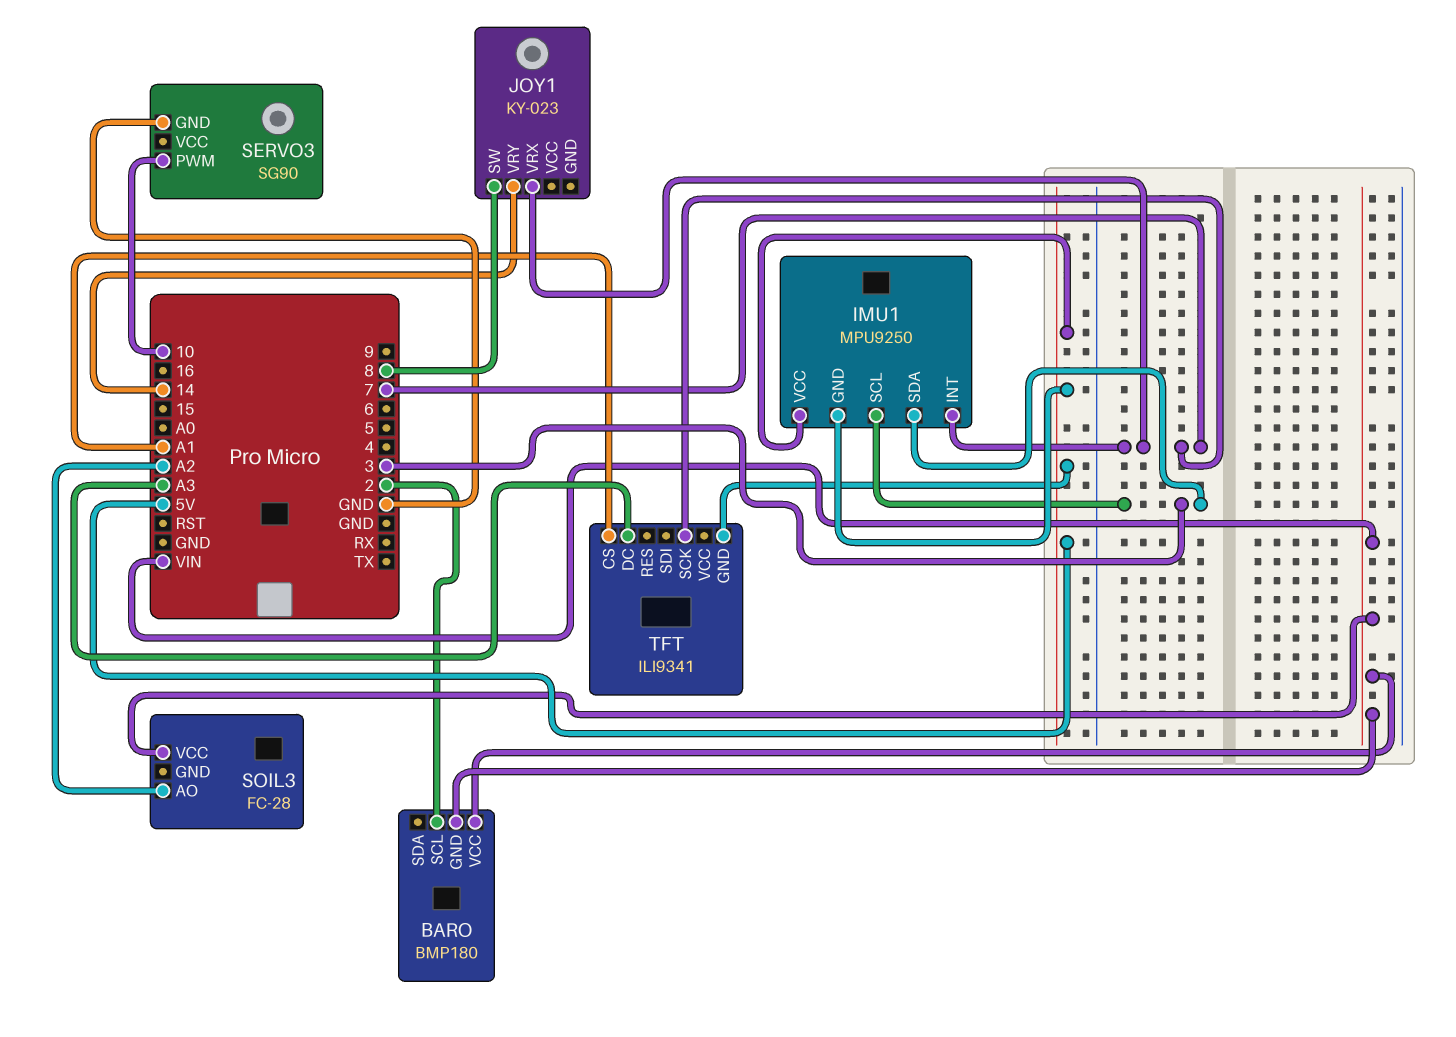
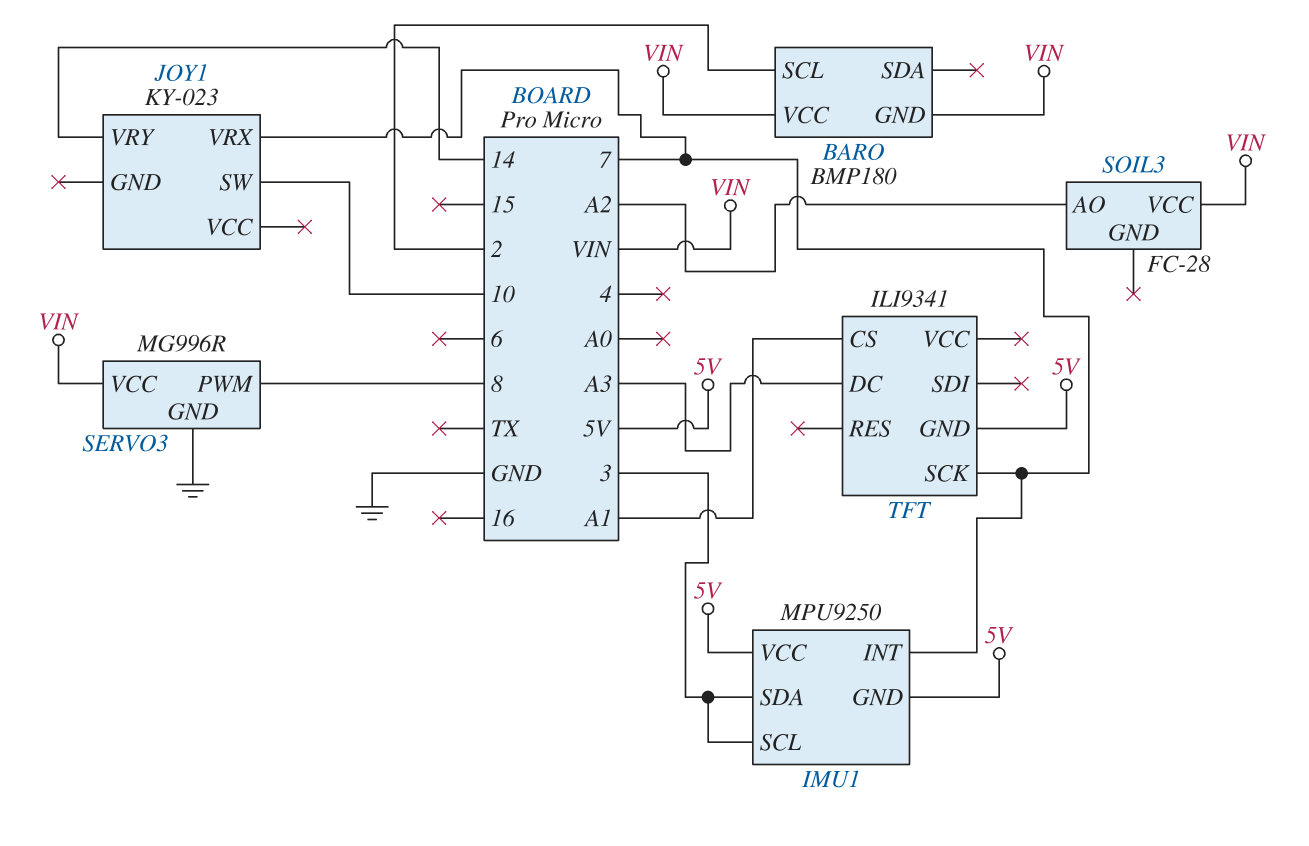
JOY1 pin SW: 8 -> 10
SERVO3: SG90 -> MG996R
SERVO3 pin PWM: 10 -> 8
SERVO3 pin VCC: none -> VIN

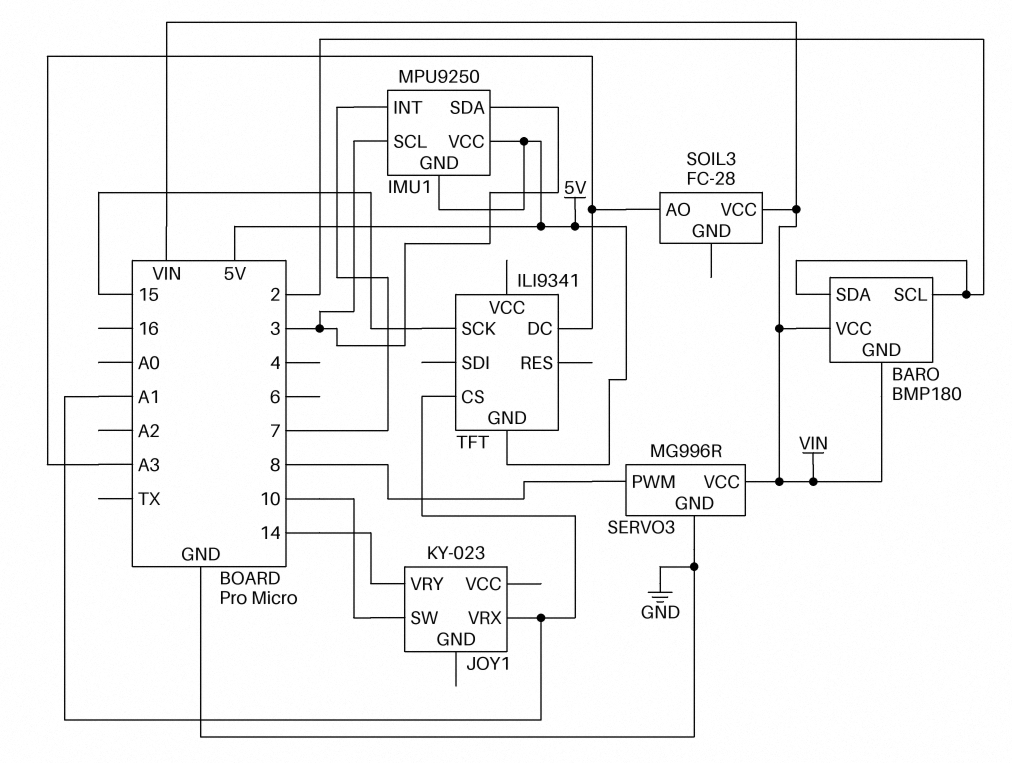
BARO pin SDA: none -> 2
JOY1 pin VRX: 7 -> A1
SOIL3 pin AO: A2 -> A3
TFT pin SCK: 7 -> 15

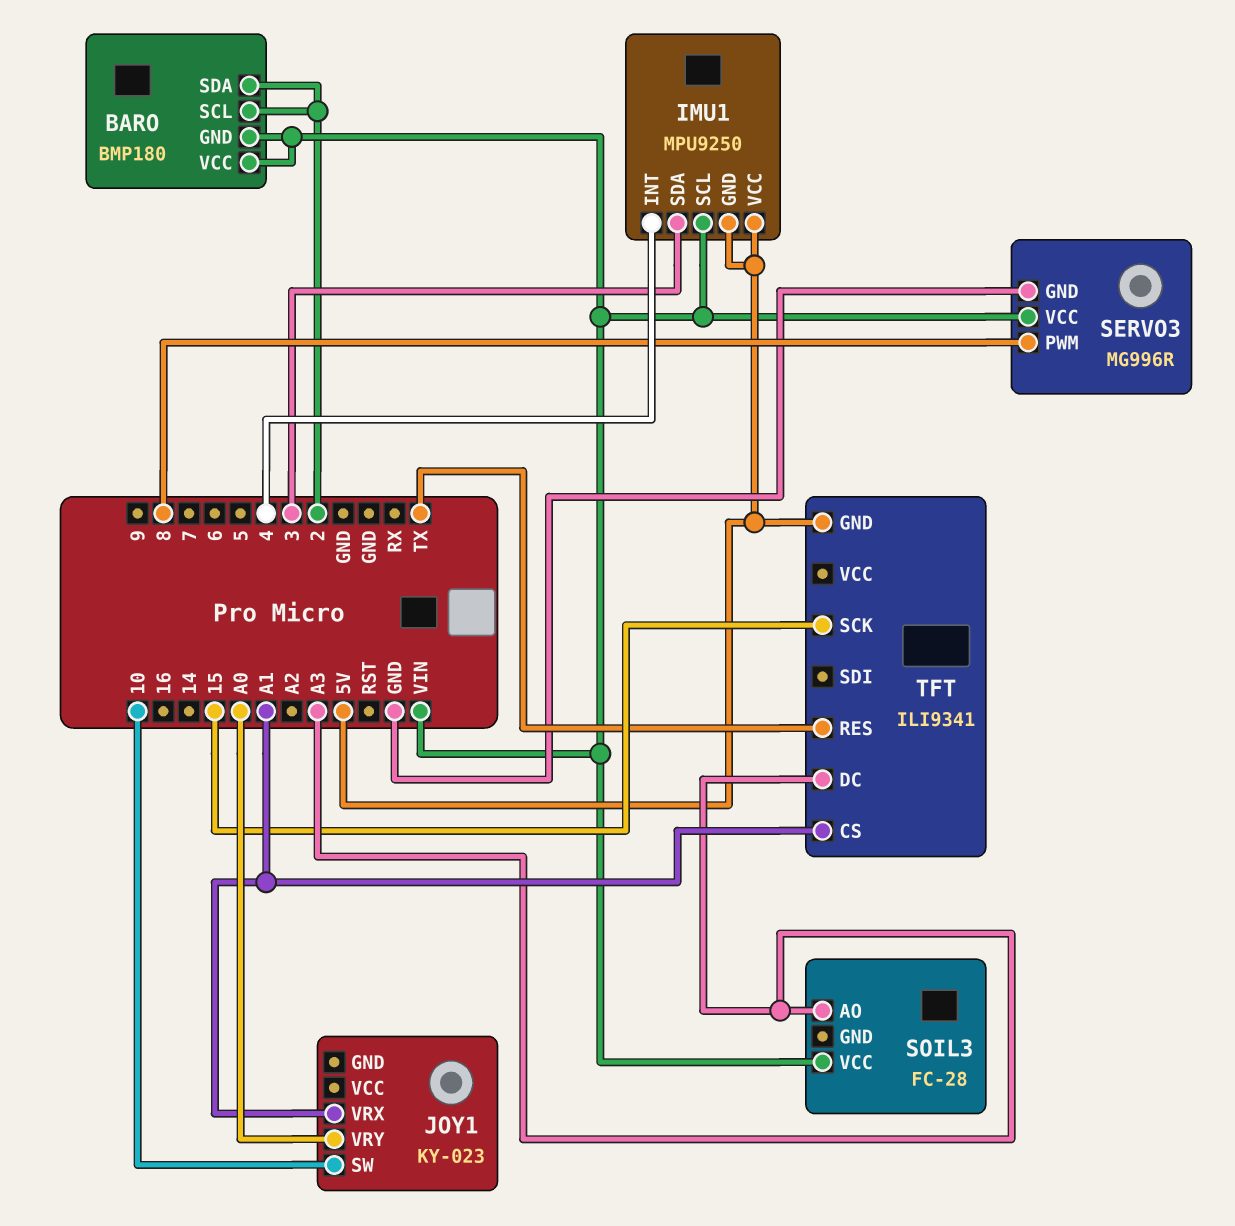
IMU1 pin INT: 7 -> 4
IMU1 pin SCL: 3 -> VIN
JOY1 pin VRY: 14 -> A0
TFT pin RES: none -> TX

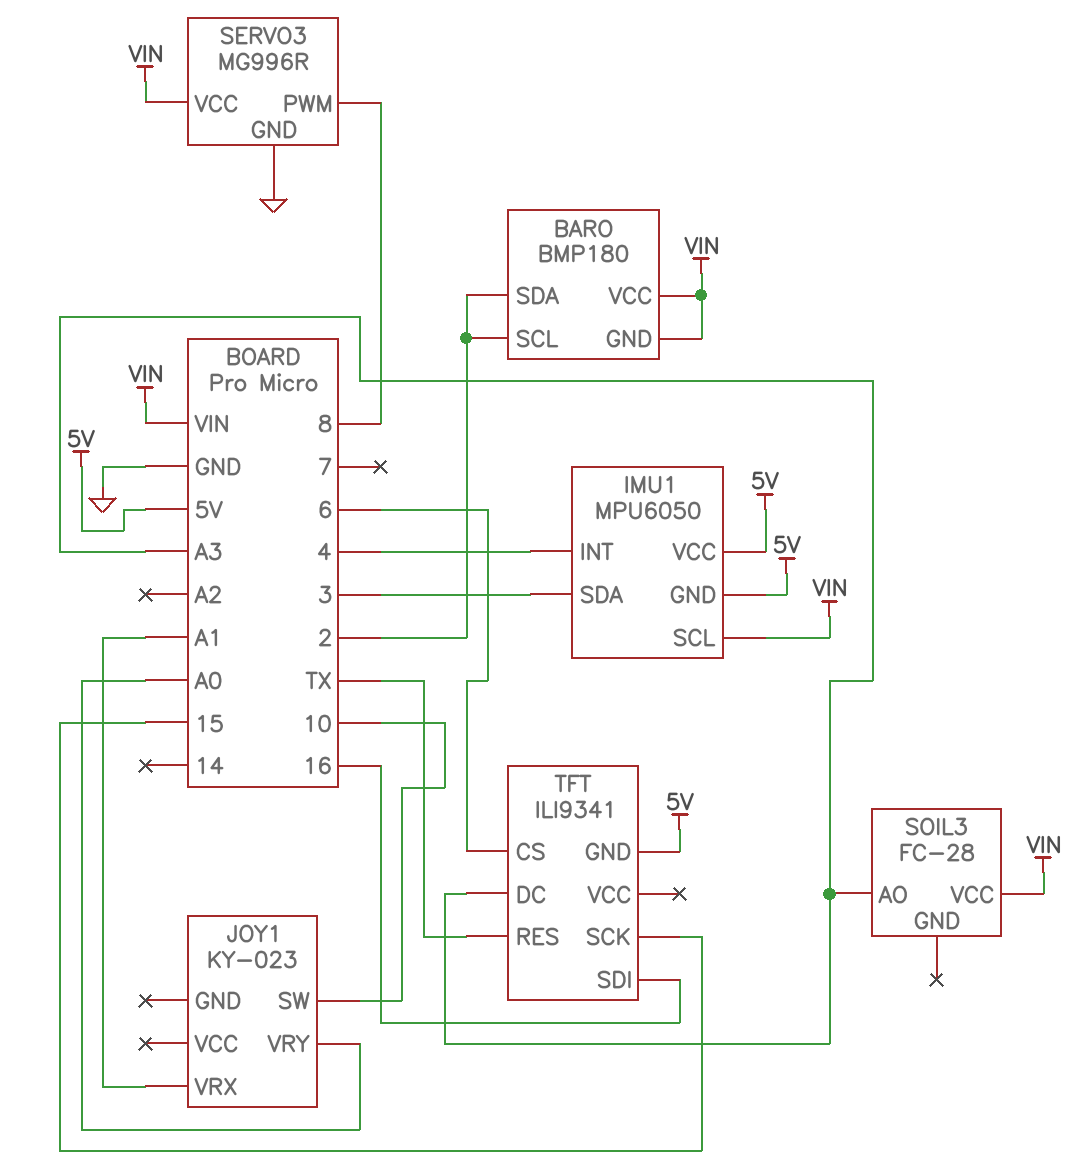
IMU1: MPU9250 -> MPU6050
TFT pin CS: A1 -> 6
TFT pin SDI: none -> 16

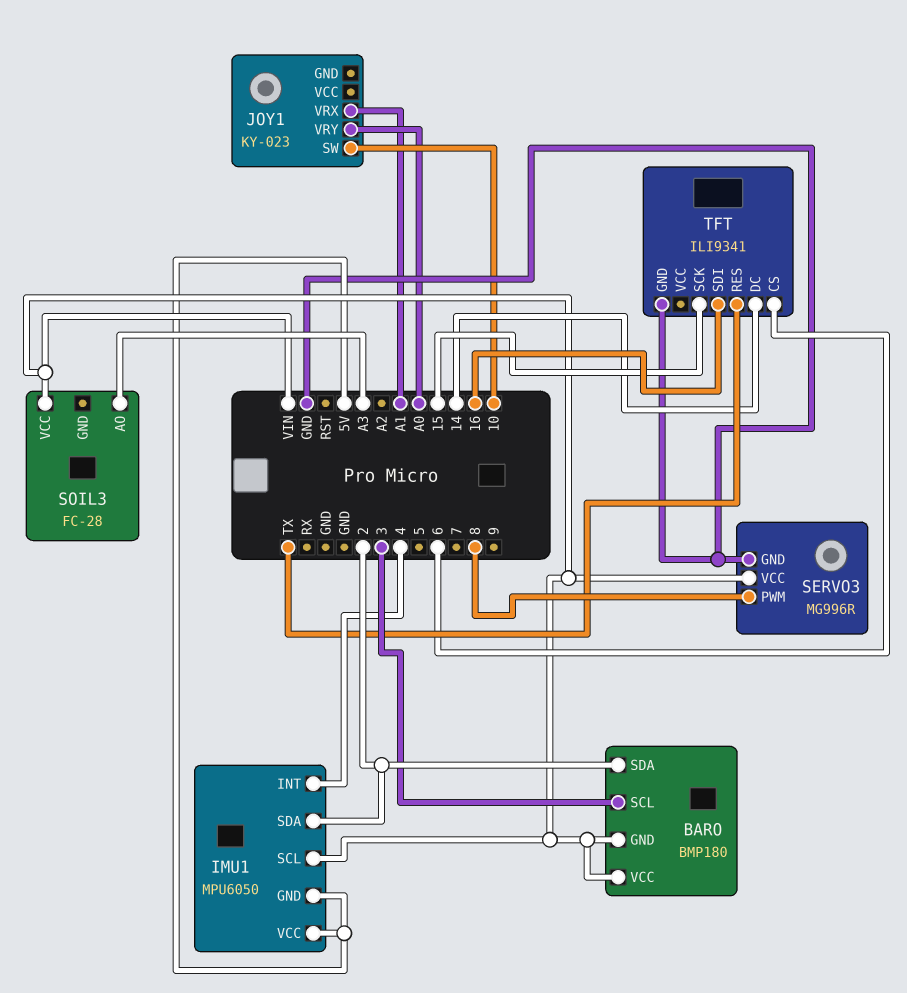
BARO pin SCL: 2 -> 3
IMU1 pin SDA: 3 -> 2
TFT pin DC: A3 -> 14
TFT pin GND: 5V -> GND

